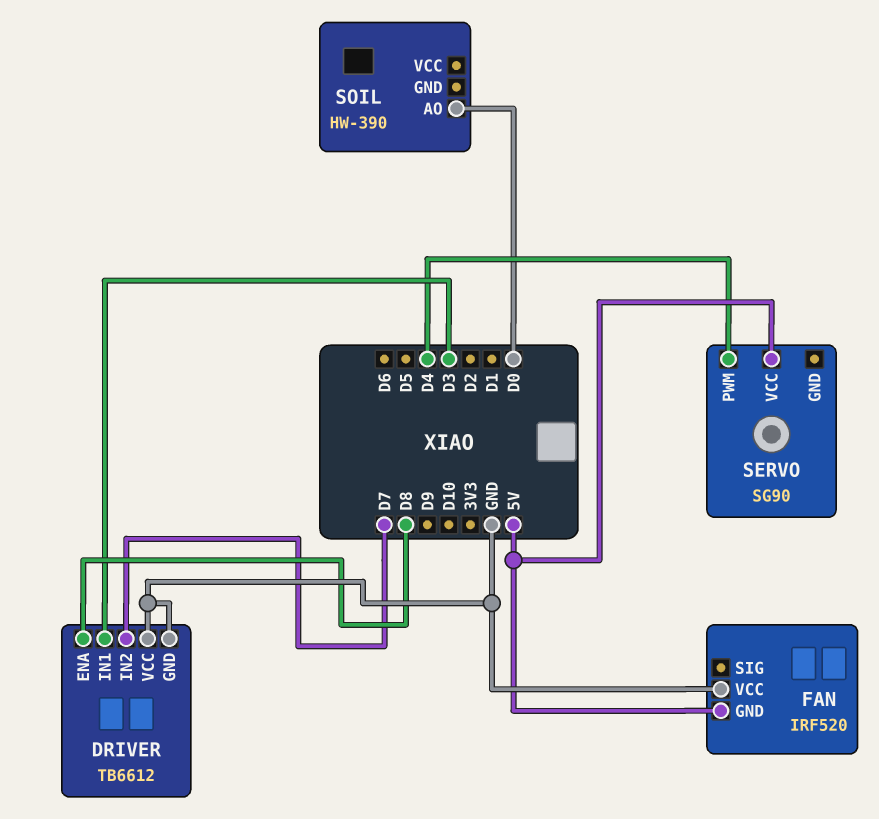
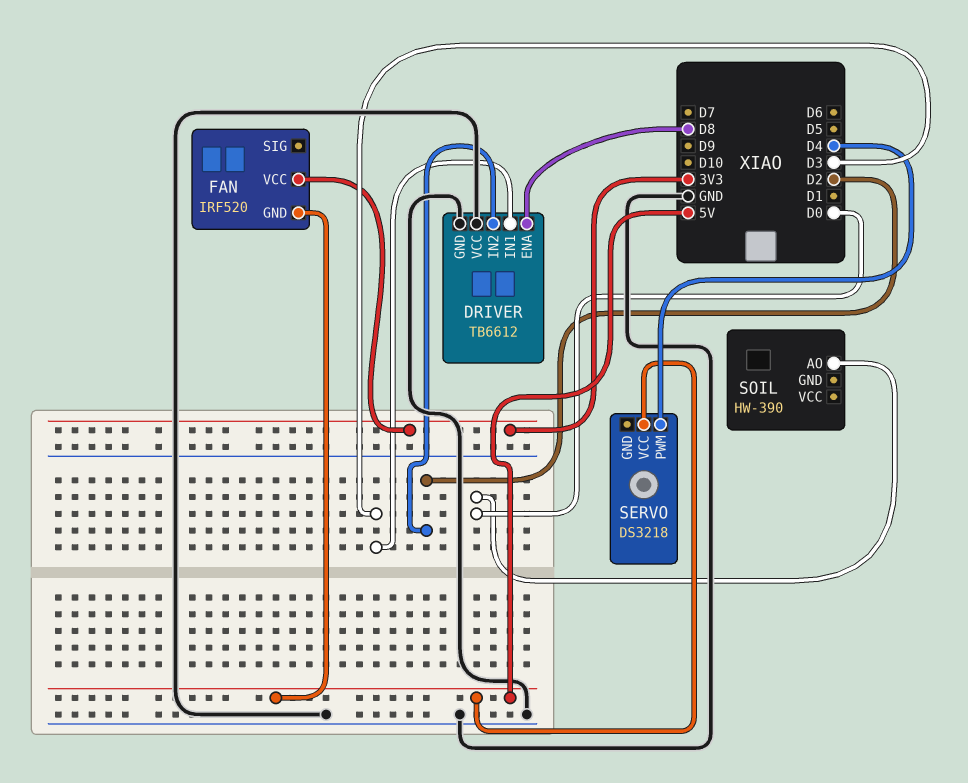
DRIVER pin IN2: D7 -> D2
FAN pin VCC: GND -> 3V3
SERVO: SG90 -> DS3218

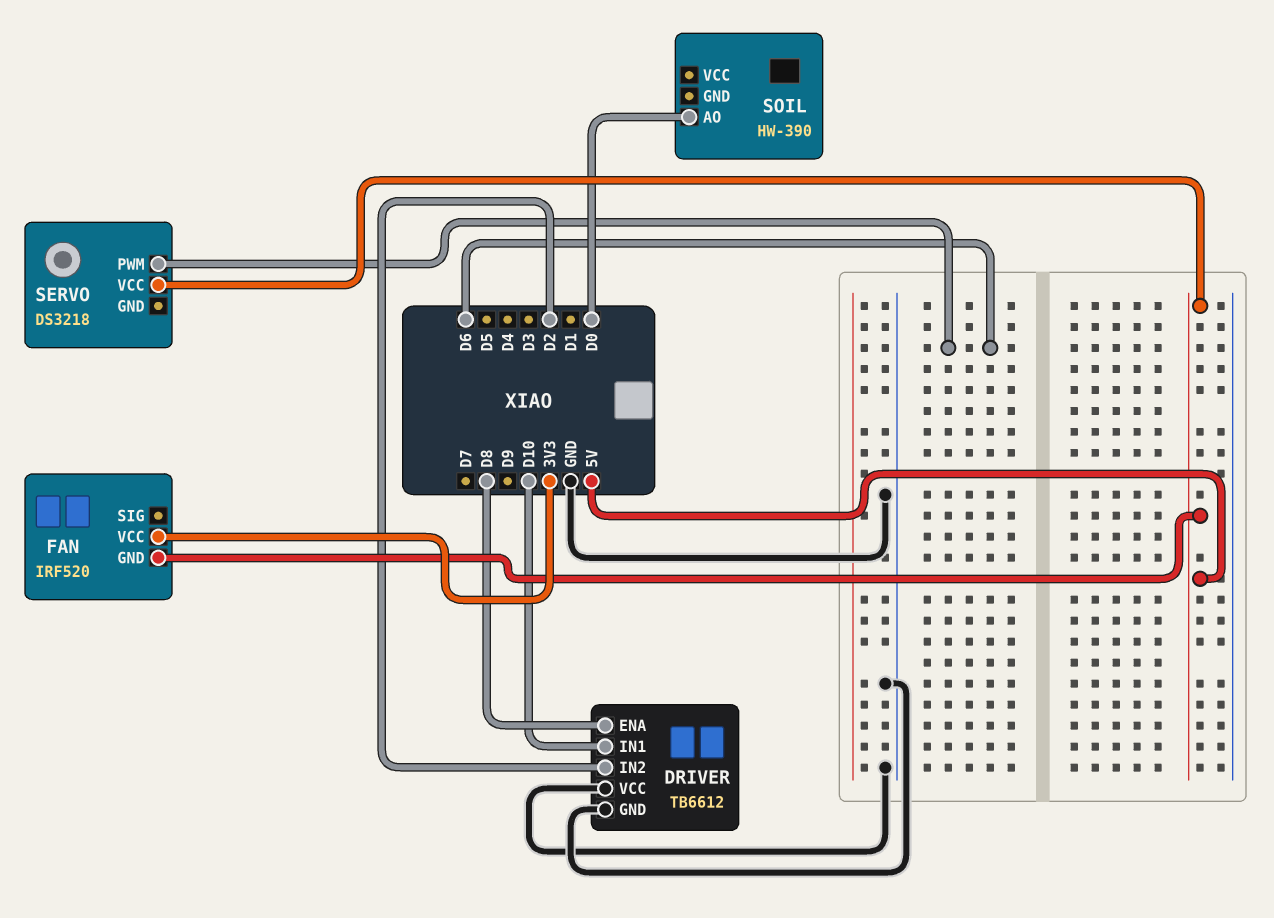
DRIVER pin IN1: D3 -> D10
SERVO pin PWM: D4 -> D6

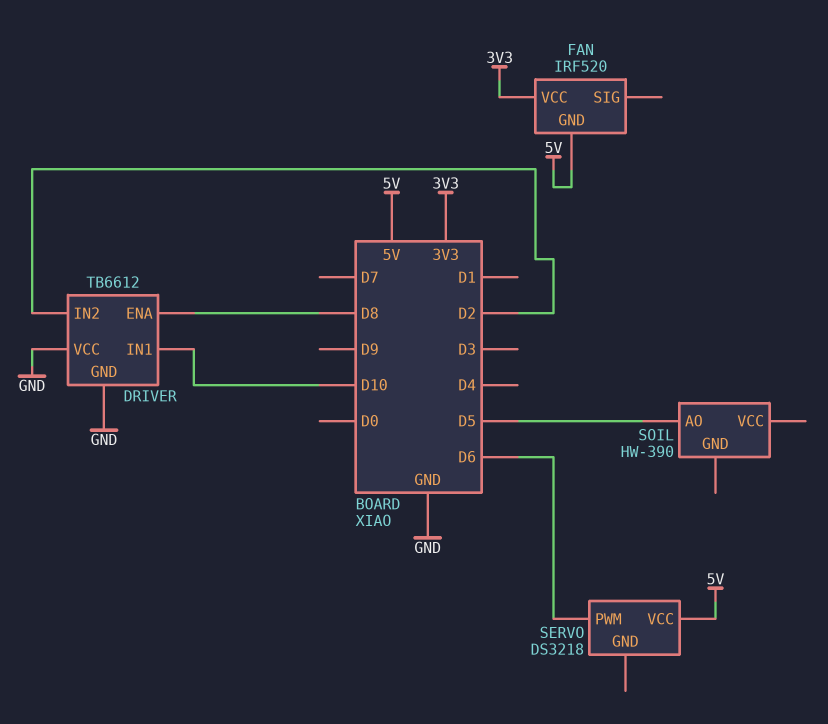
SOIL pin AO: D0 -> D5

